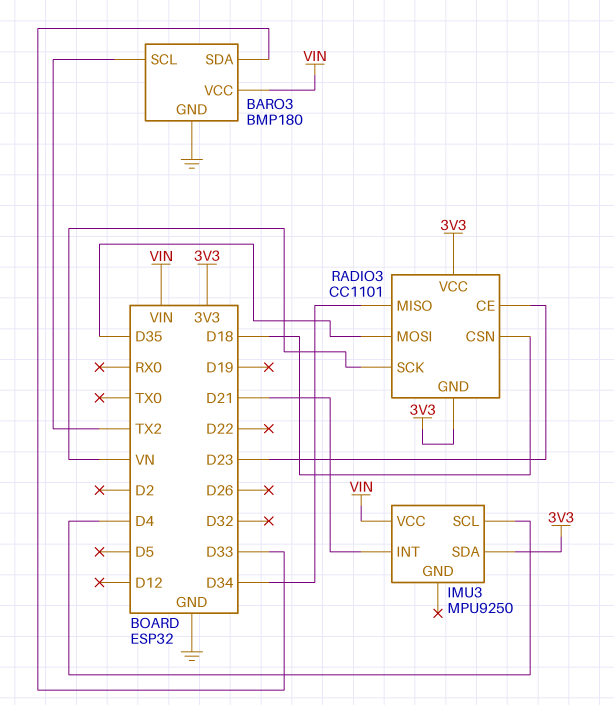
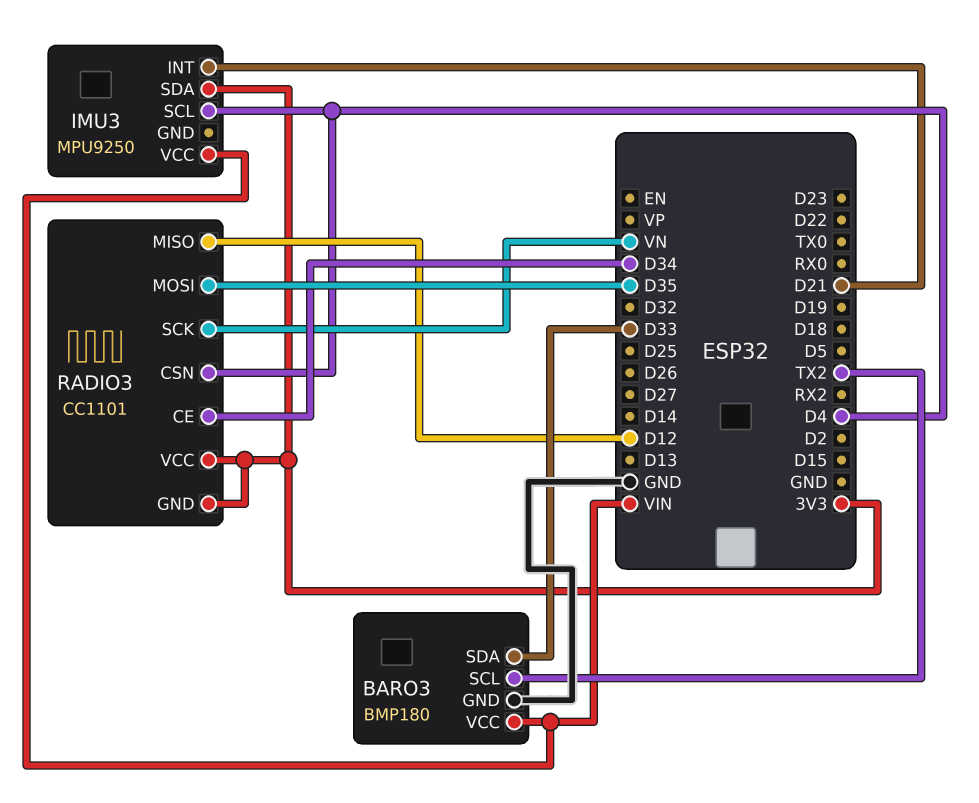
RADIO3 pin CE: D23 -> D34
RADIO3 pin CSN: D18 -> D4
RADIO3 pin MISO: D34 -> D12

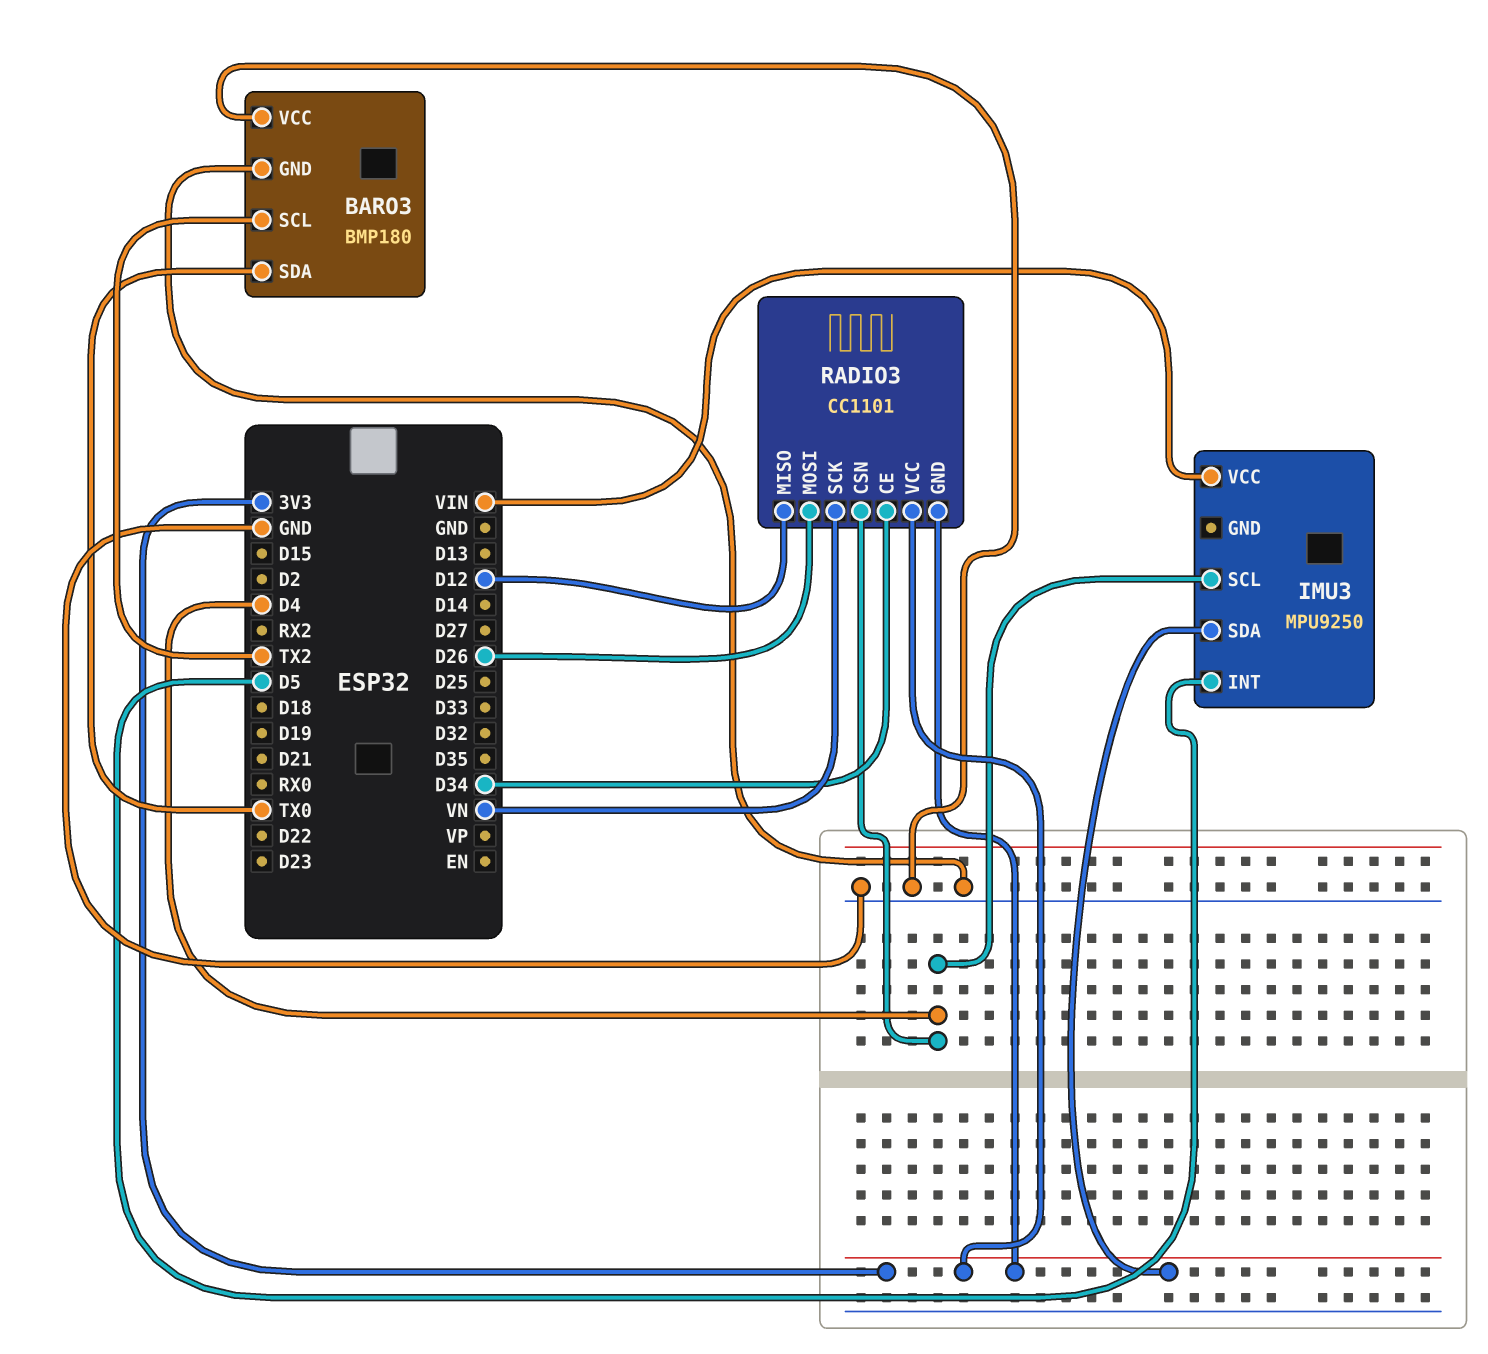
BARO3 pin SDA: D33 -> TX0
BARO3 pin VCC: VIN -> GND
IMU3 pin INT: D21 -> D5
RADIO3 pin MOSI: D35 -> D26

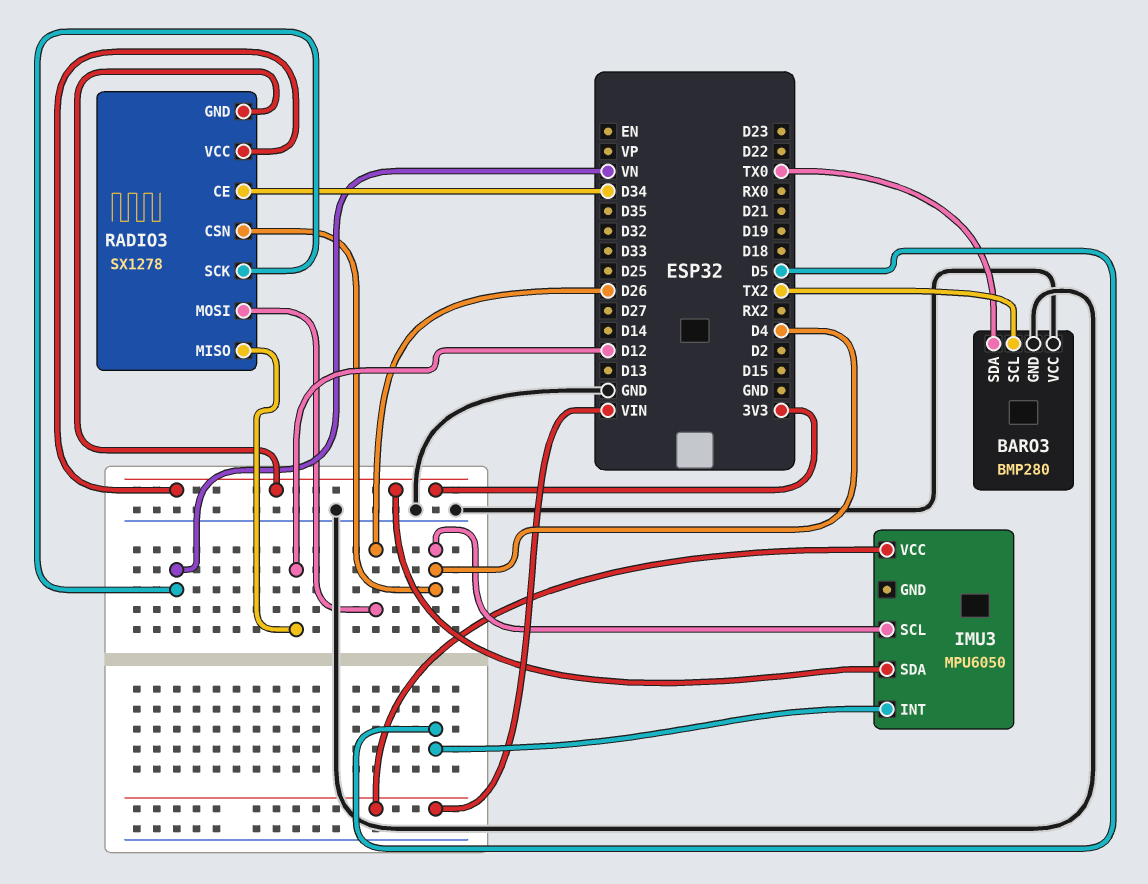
BARO3: BMP180 -> BMP280
IMU3: MPU9250 -> MPU6050
RADIO3: CC1101 -> SX1278

